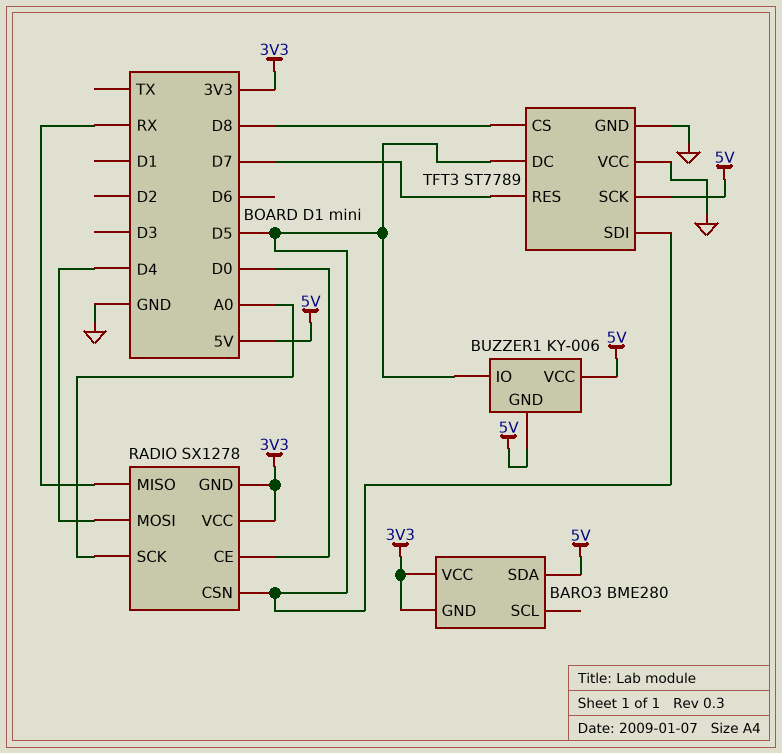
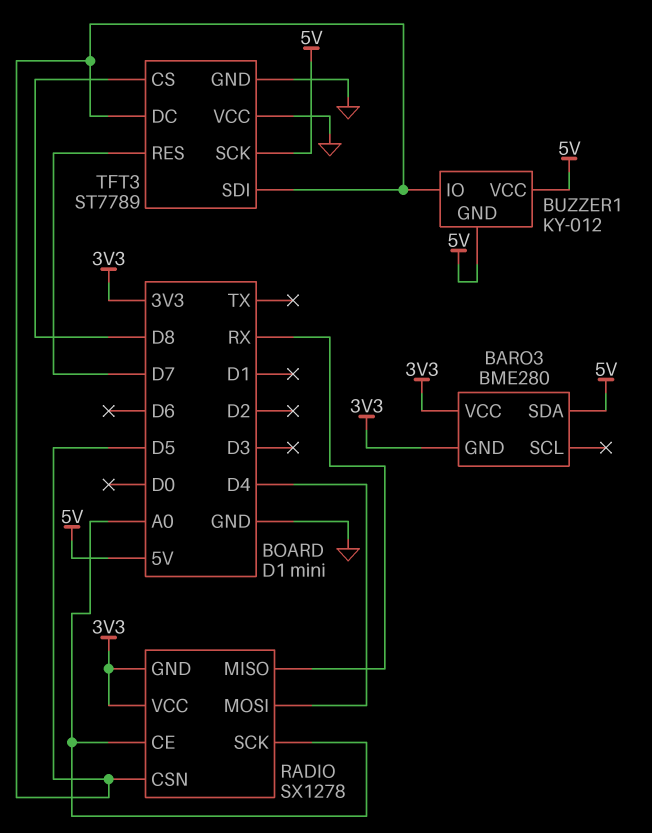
BUZZER1: KY-006 -> KY-012
RADIO pin CE: D0 -> A0

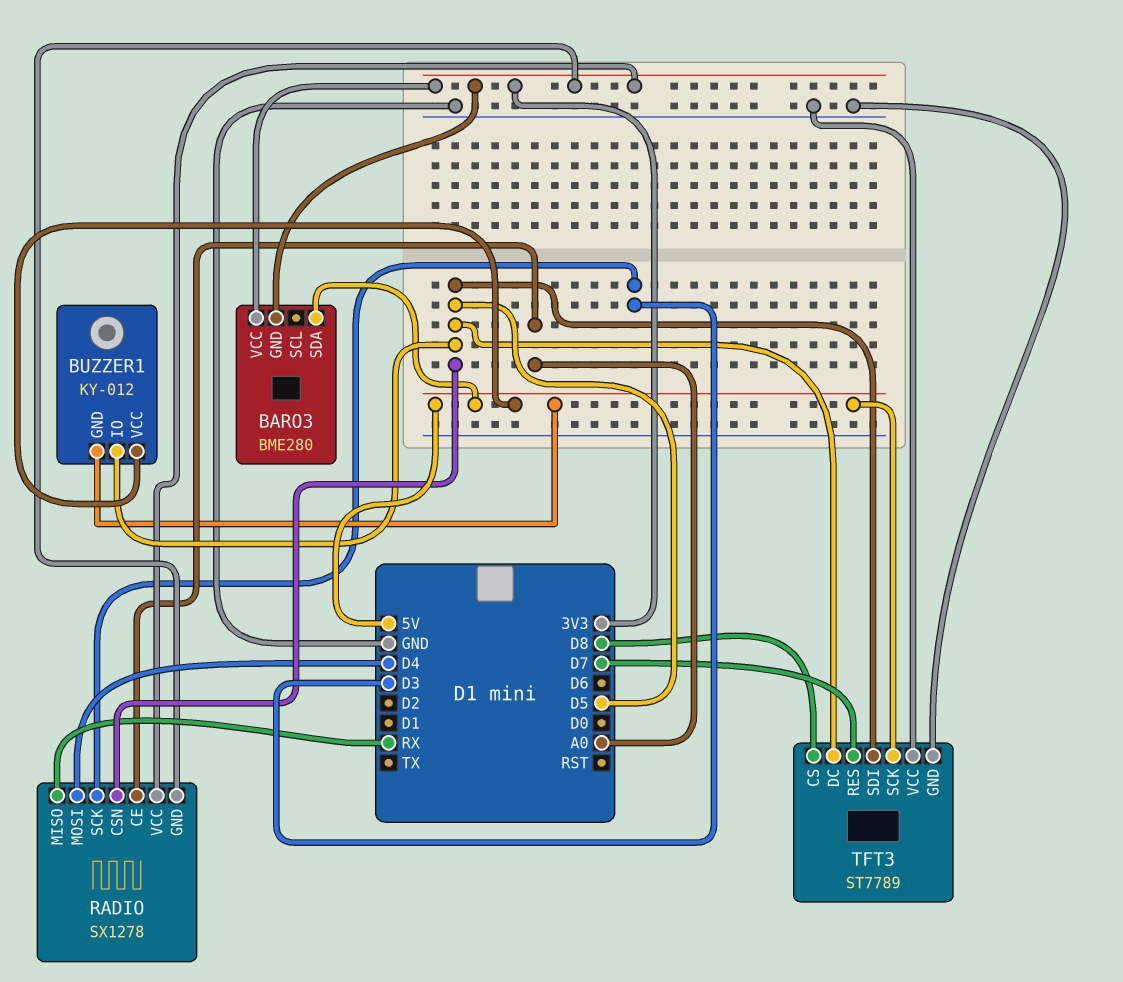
RADIO pin SCK: A0 -> D3

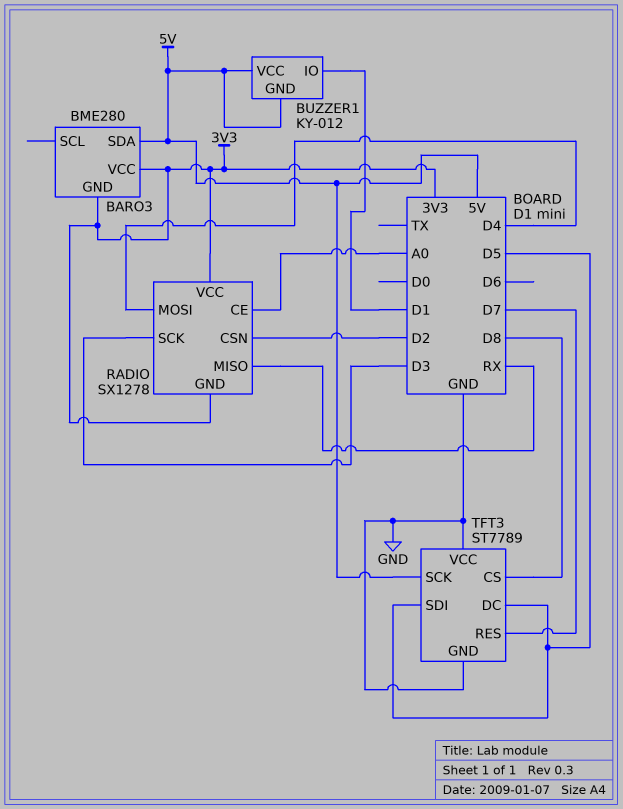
BUZZER1 pin IO: D5 -> D1
RADIO pin CSN: D5 -> D2

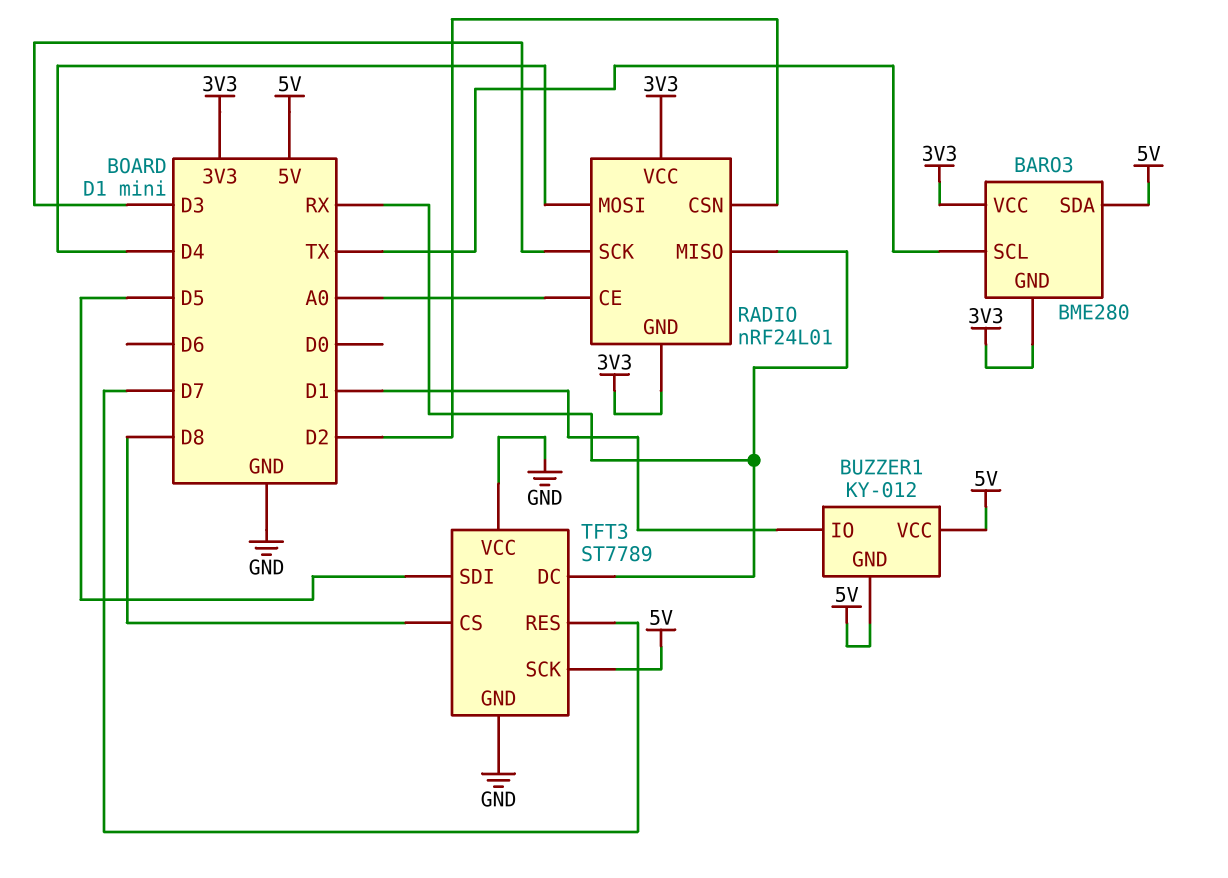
BARO3 pin SCL: none -> TX
RADIO: SX1278 -> nRF24L01
TFT3 pin DC: D5 -> RX

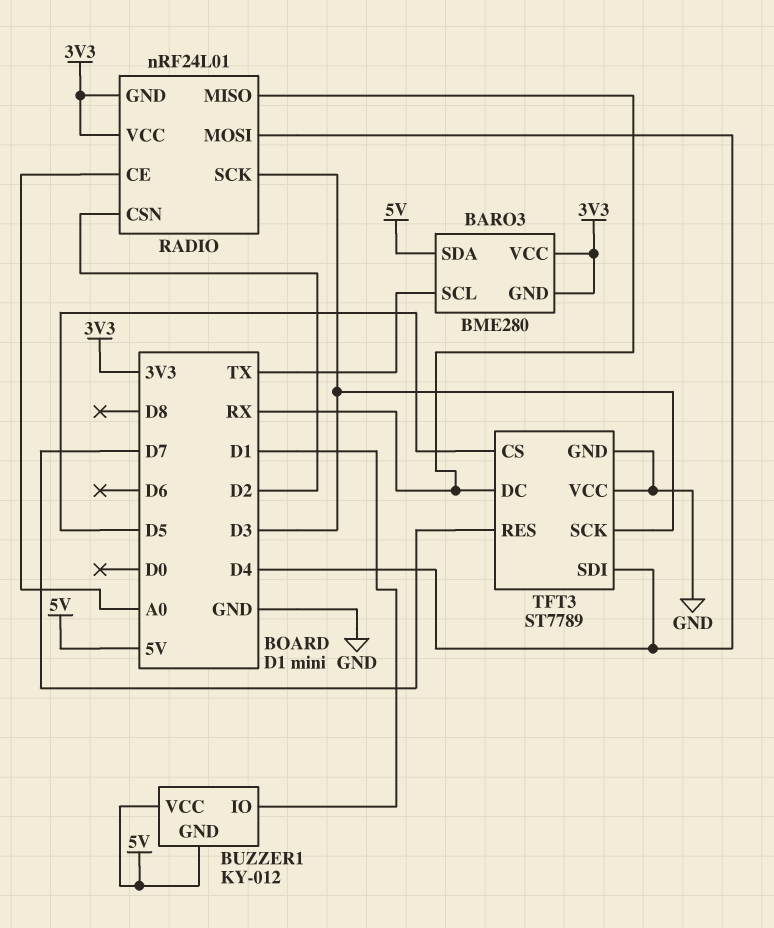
TFT3 pin CS: D8 -> D5
TFT3 pin SCK: 5V -> D3
TFT3 pin SDI: D5 -> D4

